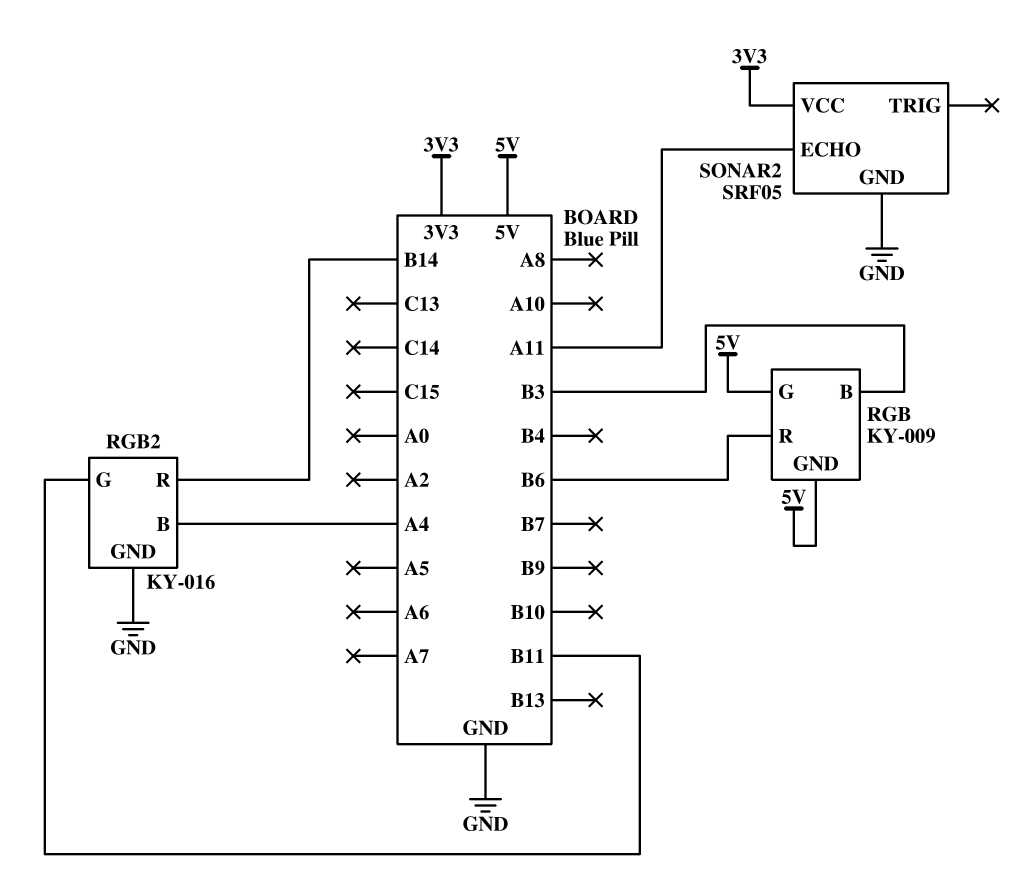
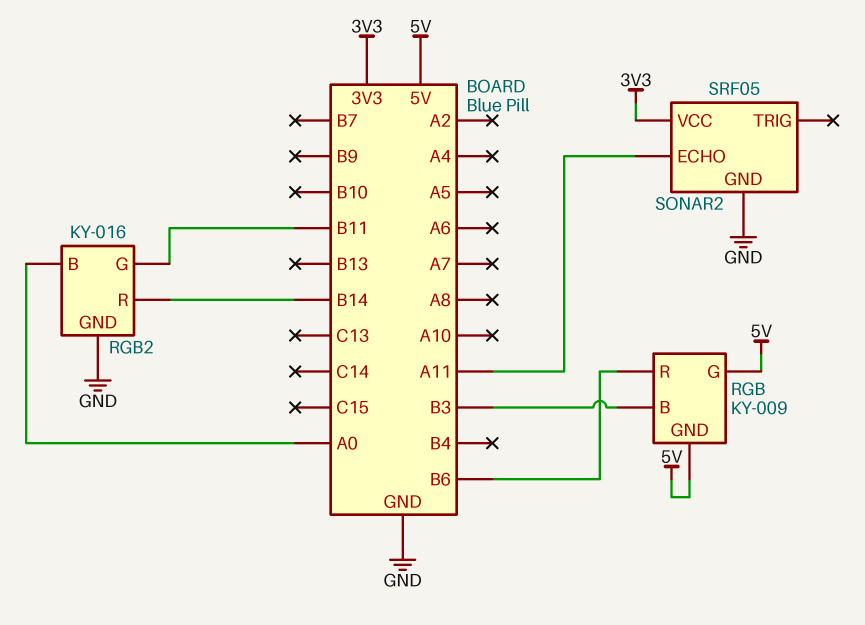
RGB2 pin B: A4 -> A0

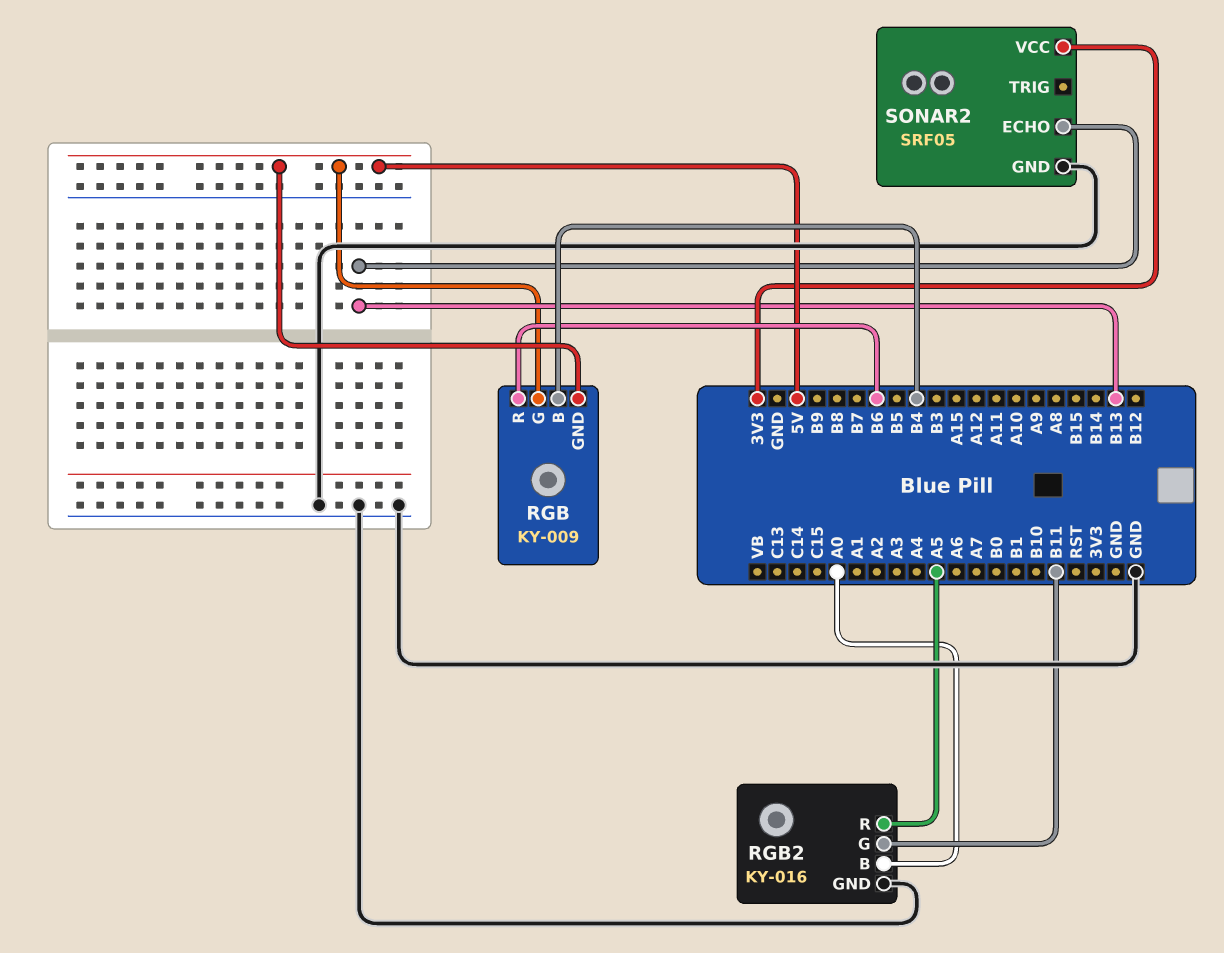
RGB pin B: B3 -> B4
RGB2 pin R: B14 -> A5
SONAR2 pin ECHO: A11 -> B13

